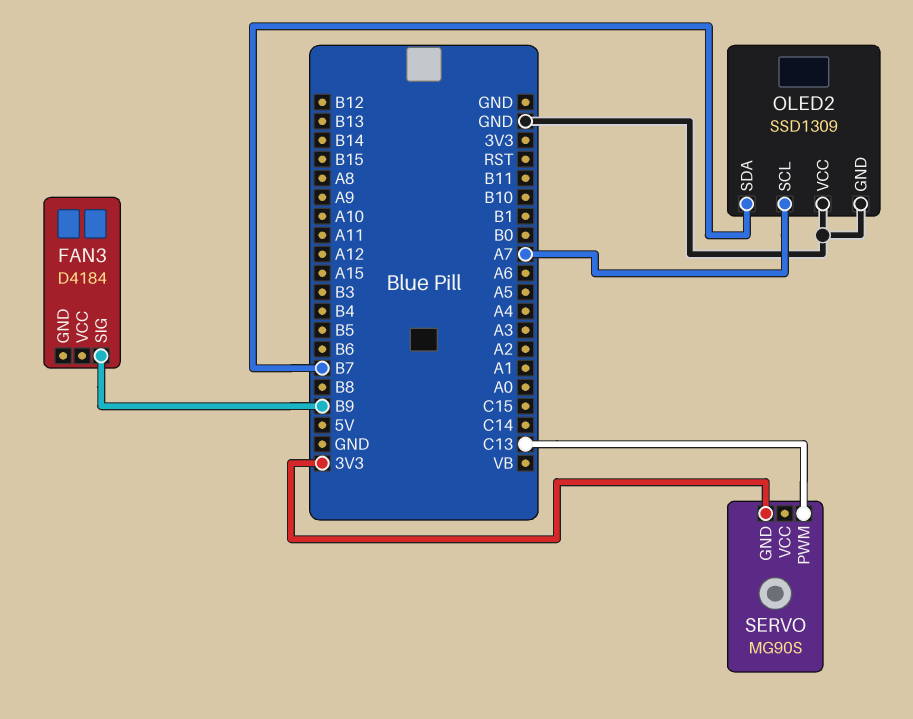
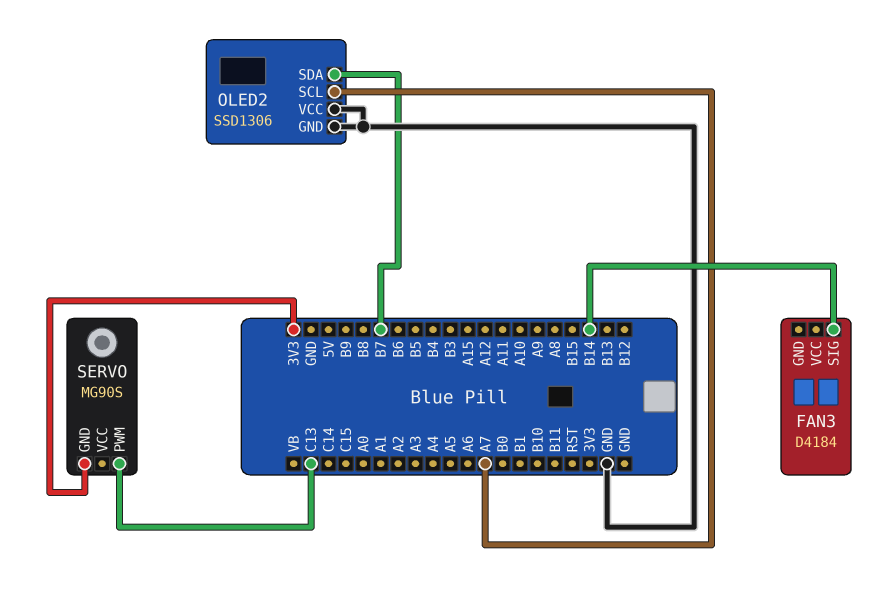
FAN3 pin SIG: B9 -> B14
OLED2: SSD1309 -> SSD1306

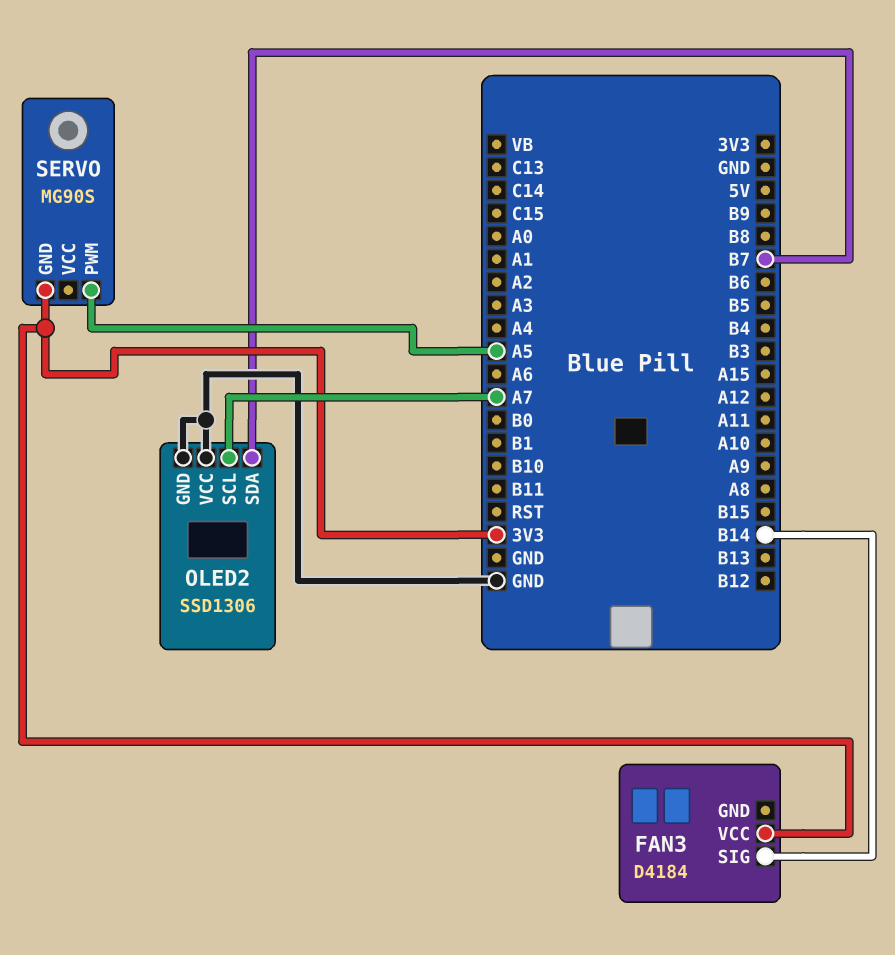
FAN3 pin VCC: none -> 3V3
SERVO pin PWM: C13 -> A5

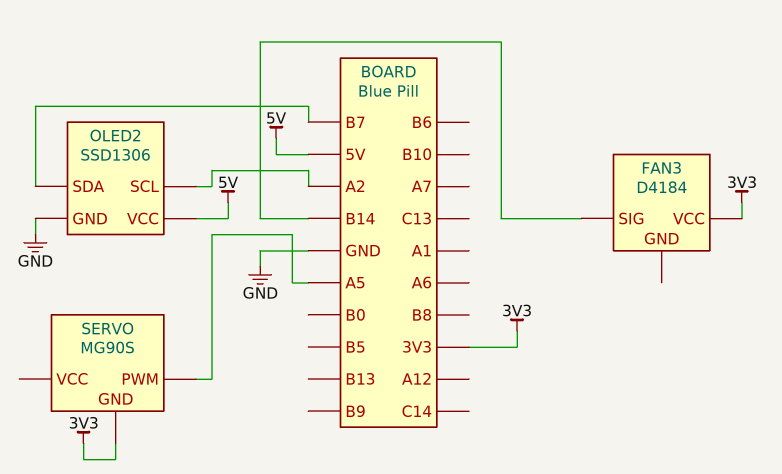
OLED2 pin SCL: A7 -> A2
OLED2 pin VCC: GND -> 5V

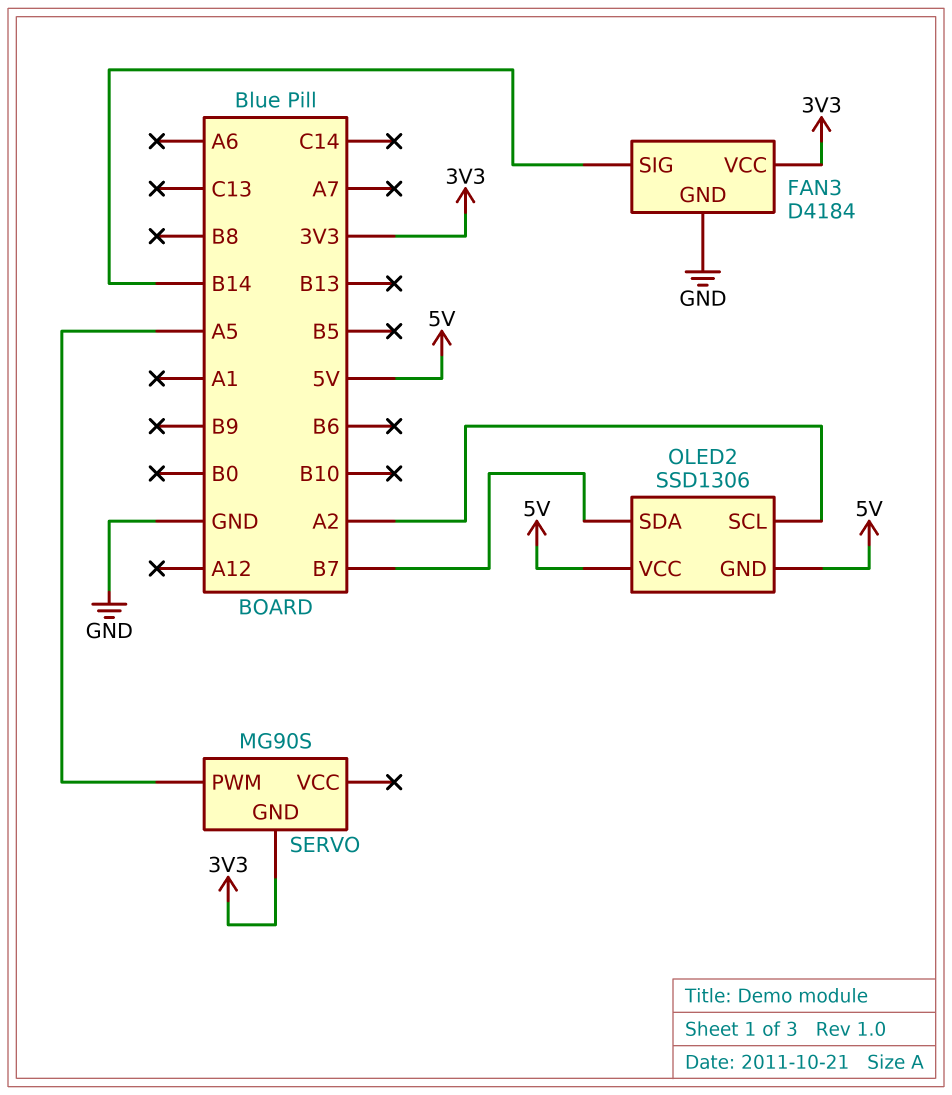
FAN3 pin GND: none -> GND
OLED2 pin GND: GND -> 5V

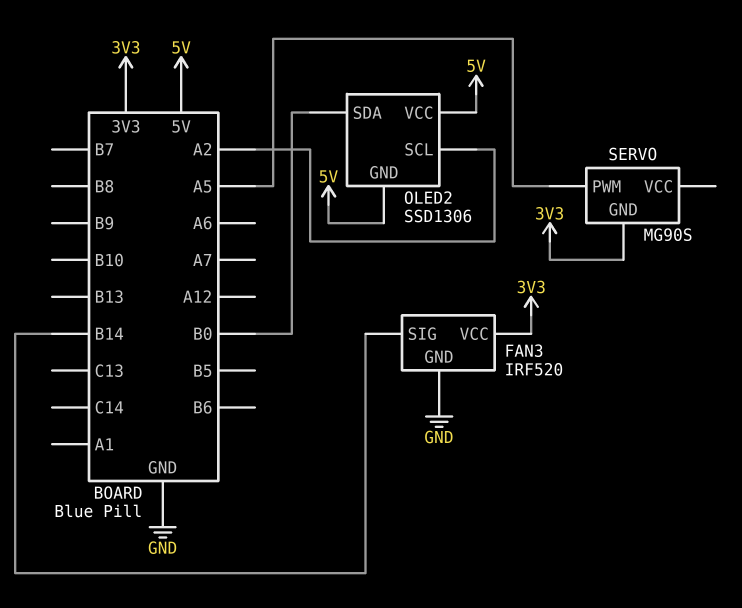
FAN3: D4184 -> IRF520
OLED2 pin SDA: B7 -> B0

